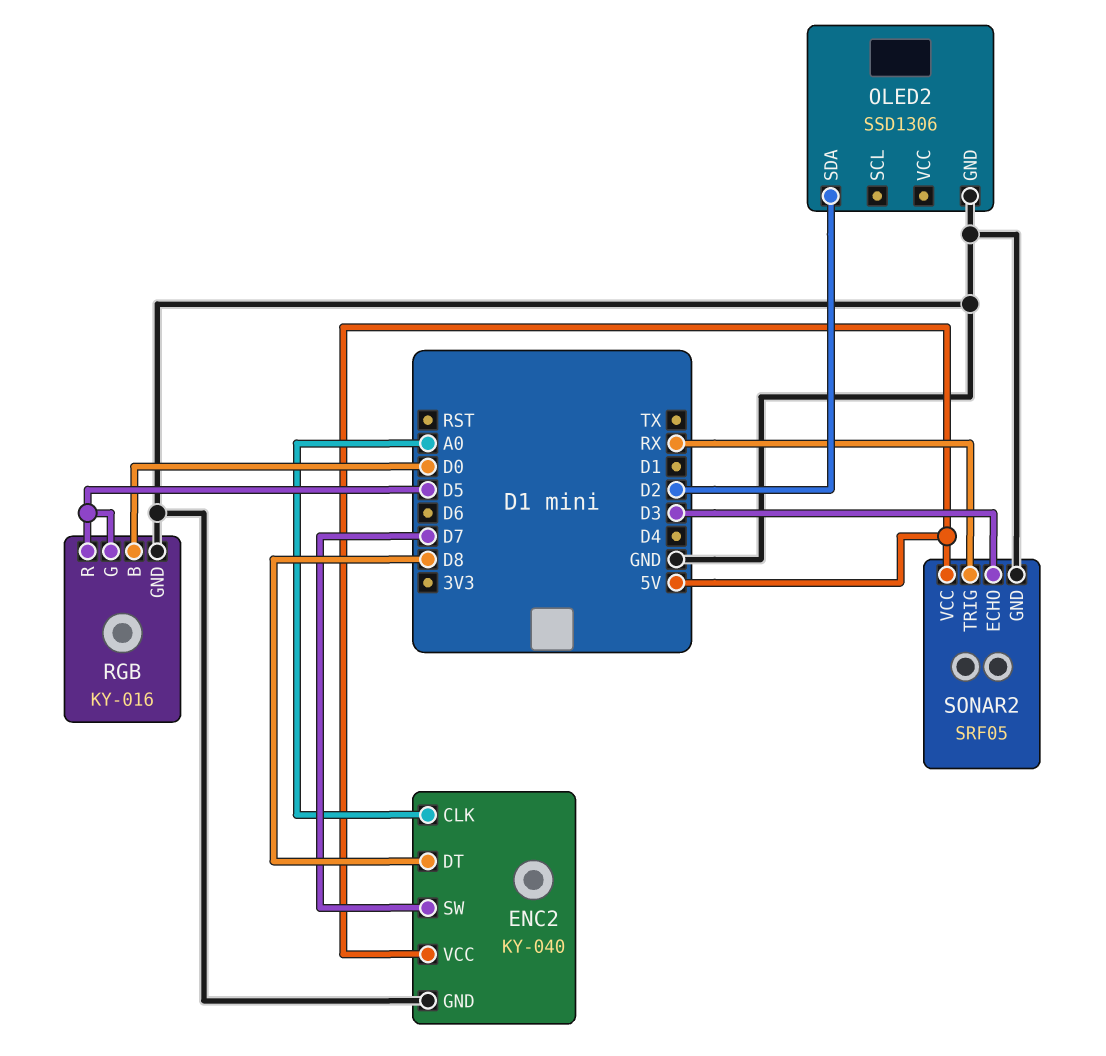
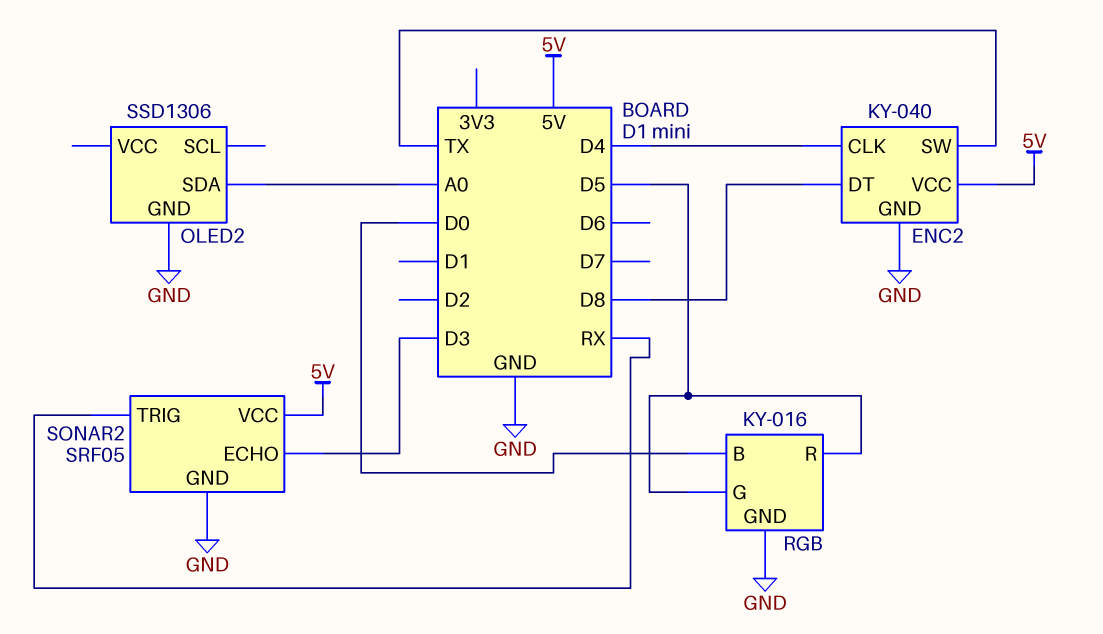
ENC2 pin CLK: A0 -> D4
ENC2 pin SW: D7 -> TX
OLED2 pin SDA: D2 -> A0

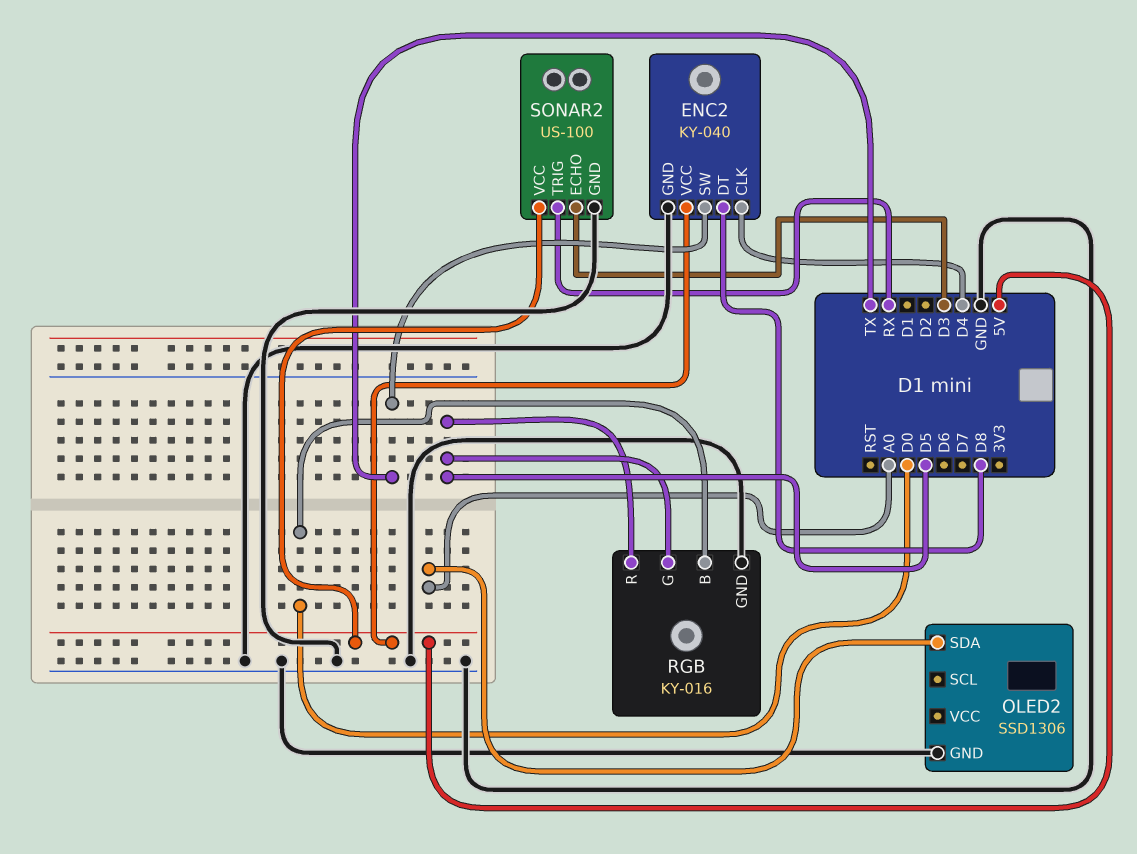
SONAR2: SRF05 -> US-100

